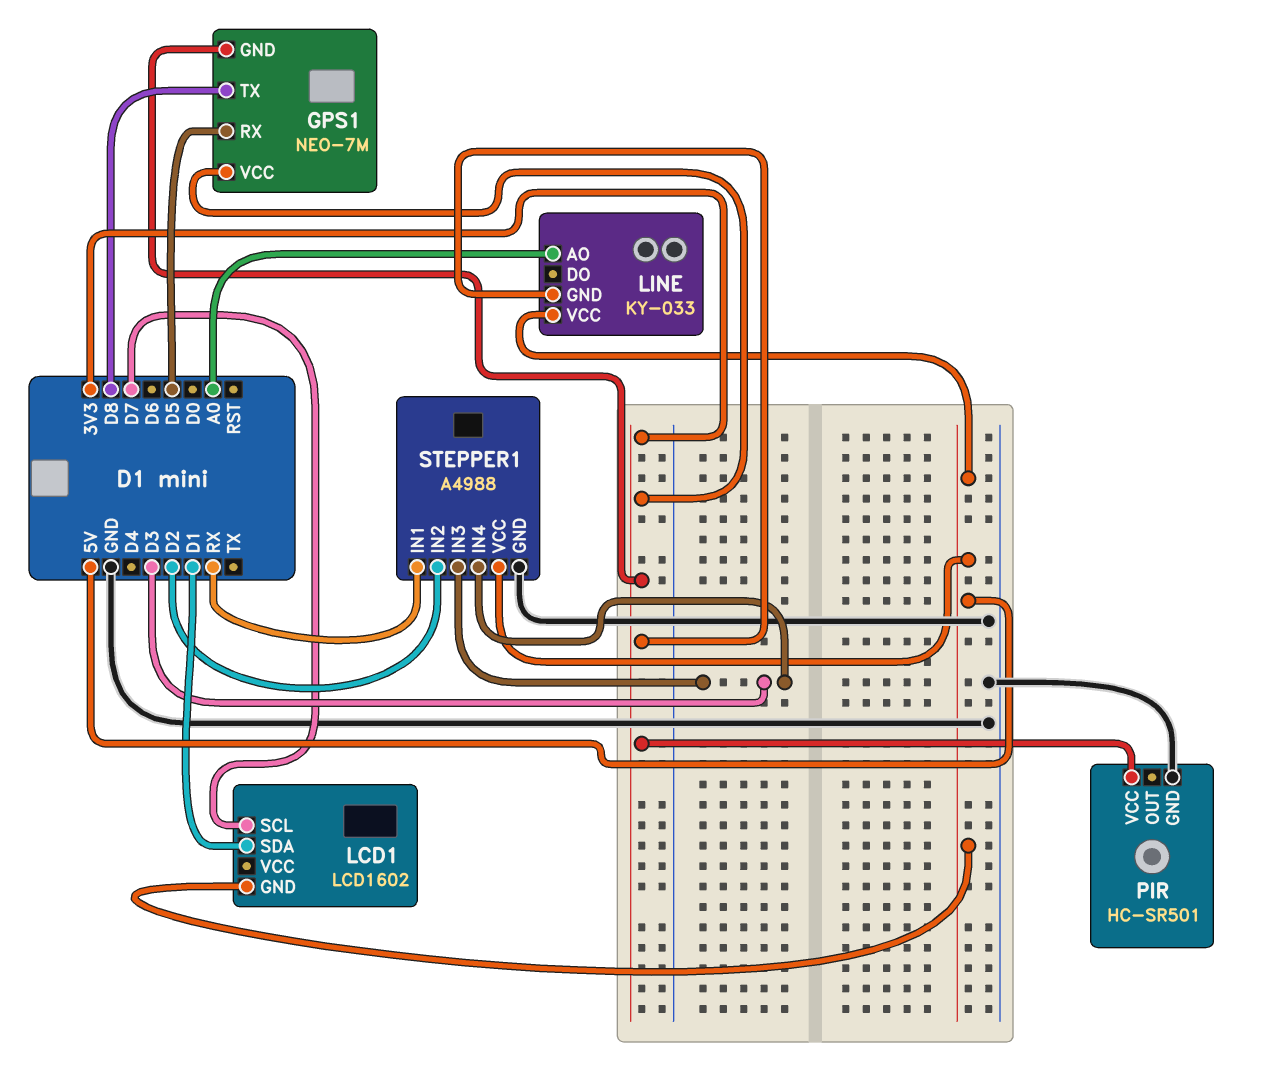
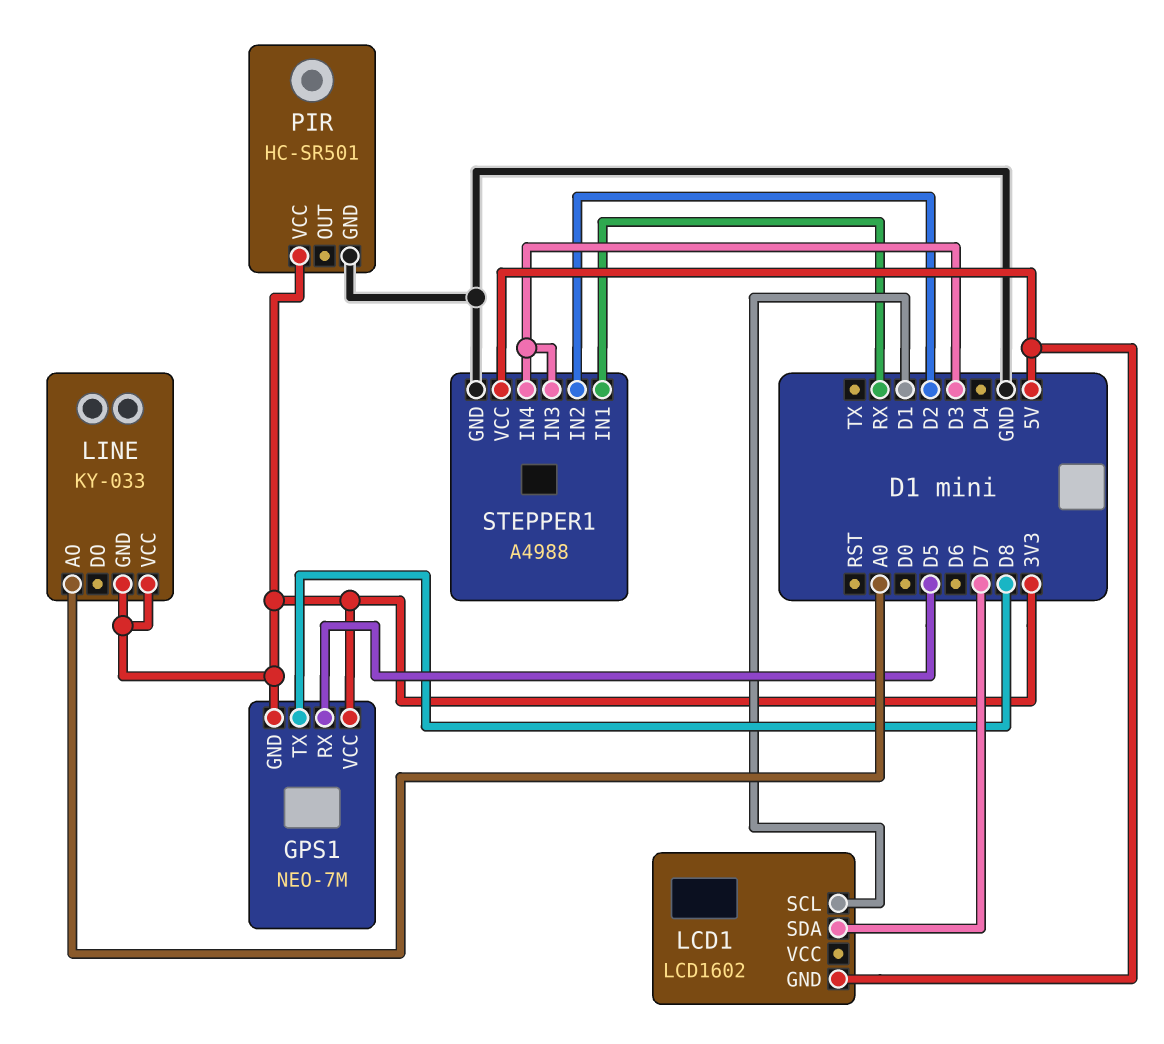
LCD1 pin SCL: D7 -> D1
LCD1 pin SDA: D1 -> D7
LINE pin VCC: 5V -> 3V3

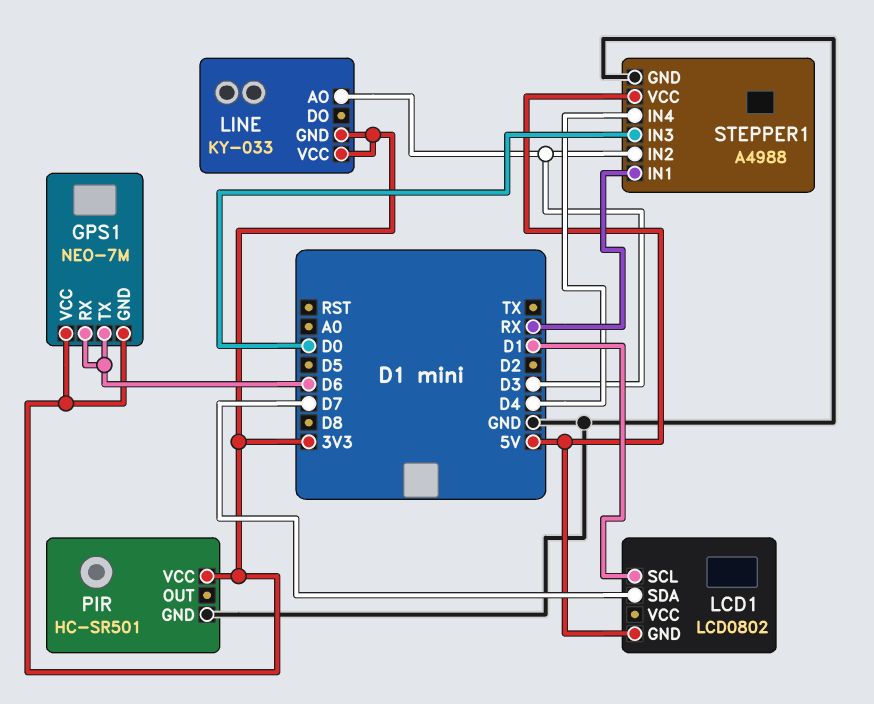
GPS1 pin RX: D5 -> D6
GPS1 pin TX: D8 -> D6
LCD1: LCD1602 -> LCD0802
LINE pin AO: A0 -> D3
STEPPER1 pin IN2: D2 -> D3
STEPPER1 pin IN3: D3 -> D0
STEPPER1 pin IN4: D3 -> D4

